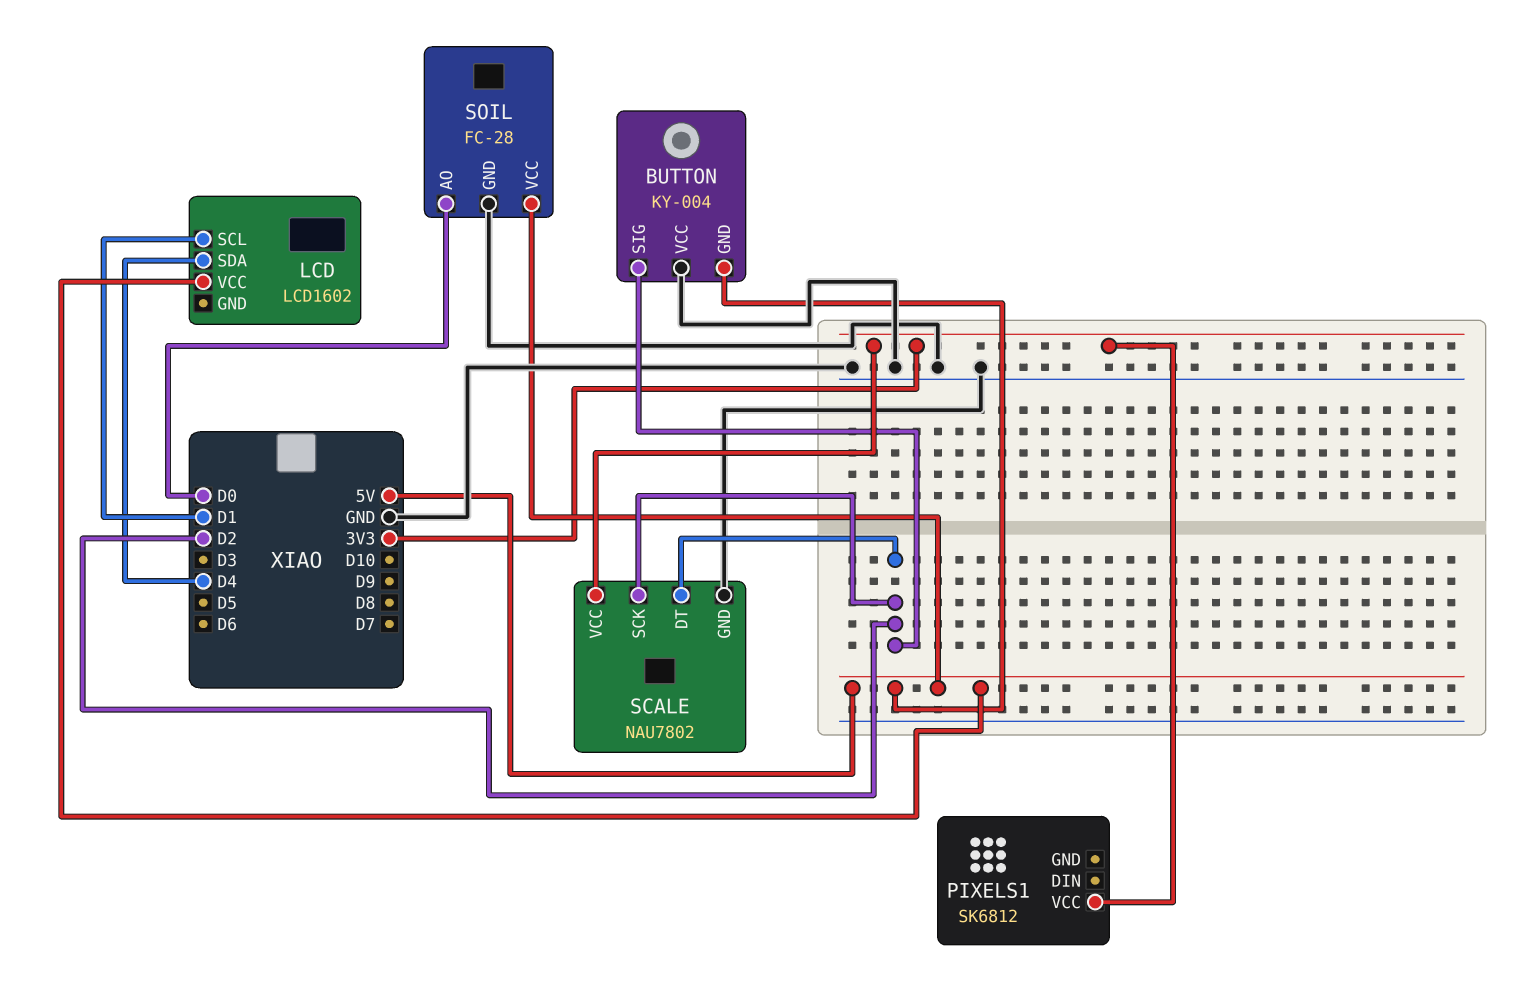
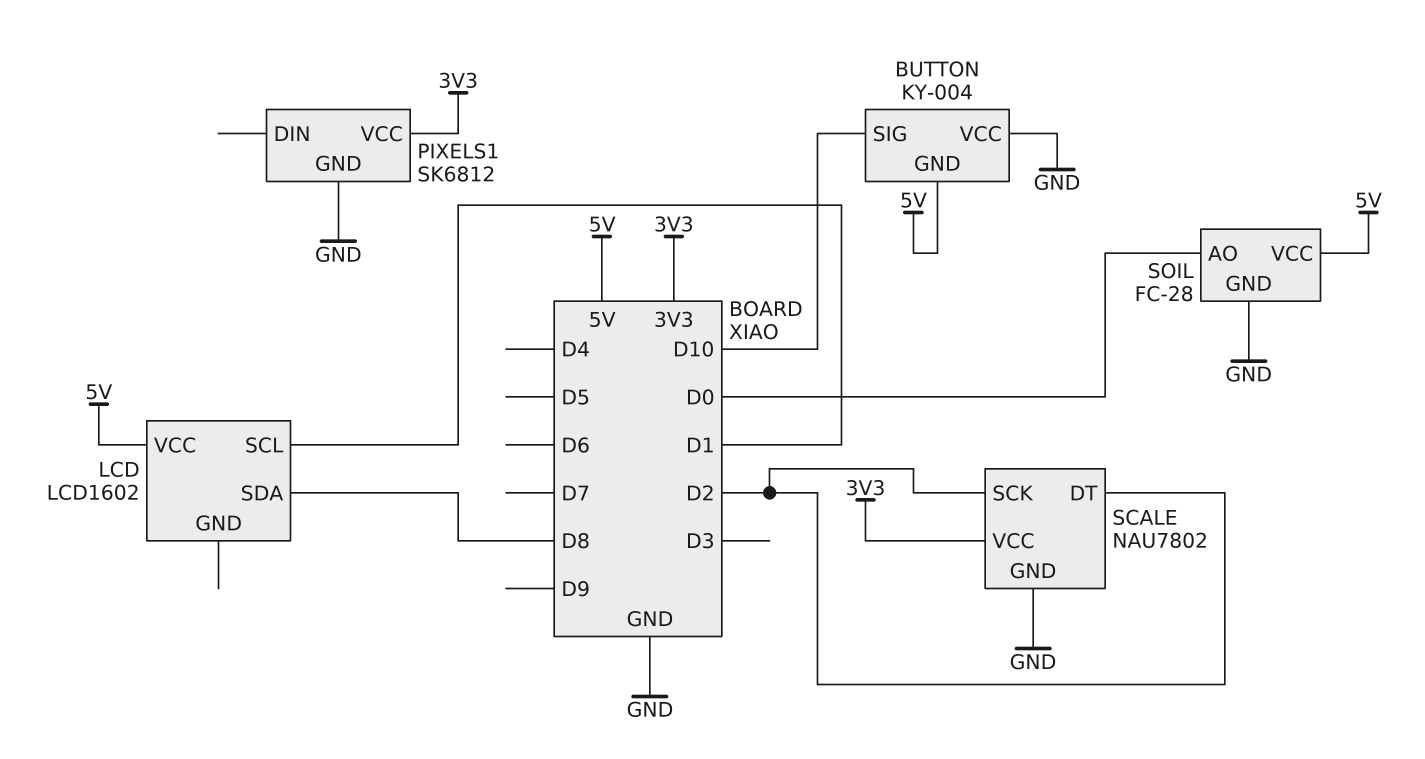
BUTTON pin SIG: D2 -> D10
LCD pin SDA: D4 -> D8
PIXELS1 pin GND: none -> GND

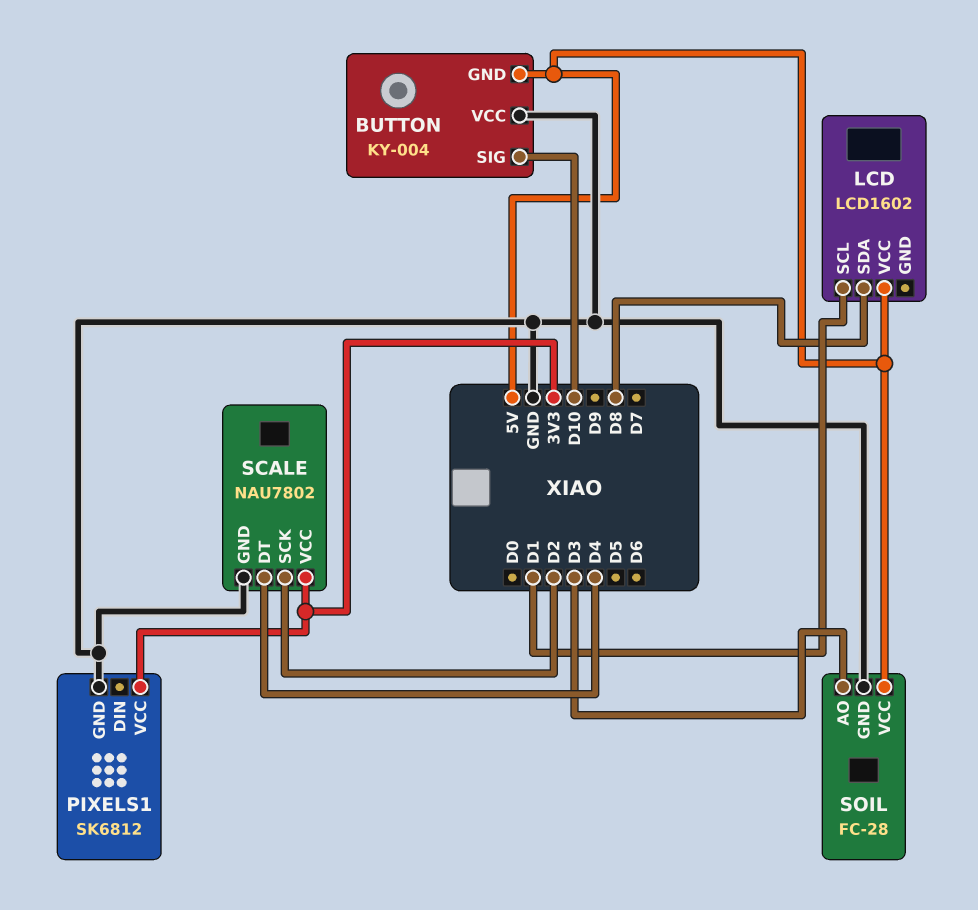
SCALE pin DT: D2 -> D4
SOIL pin AO: D0 -> D3

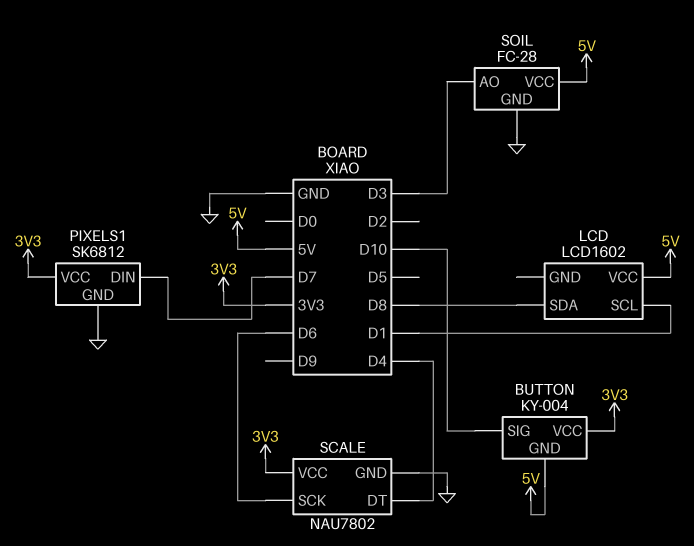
BUTTON pin VCC: GND -> 3V3
PIXELS1 pin DIN: none -> D7
SCALE pin SCK: D2 -> D6

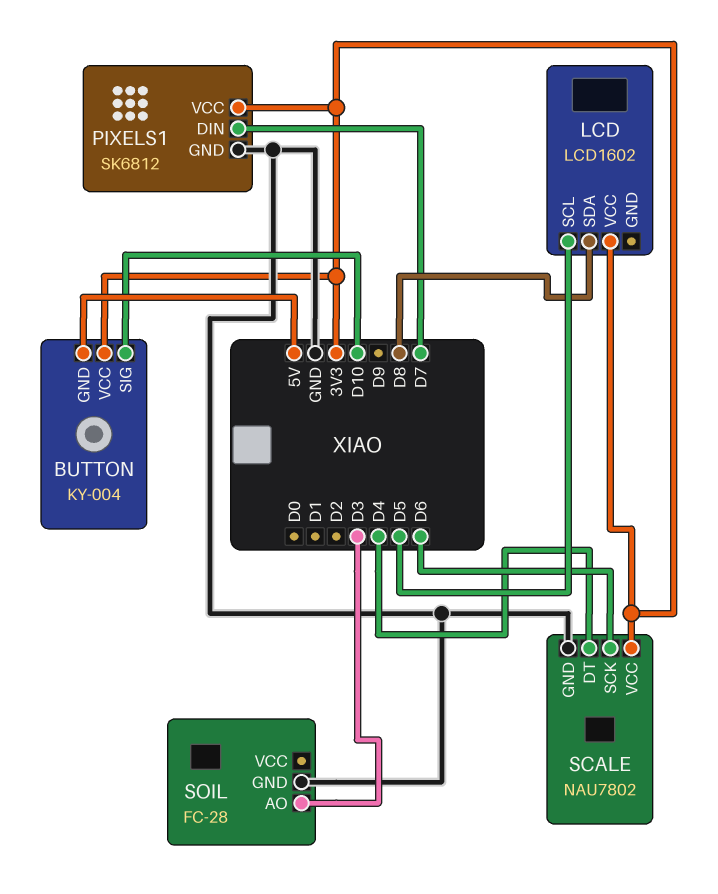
LCD pin SCL: D1 -> D5
LCD pin VCC: 5V -> 3V3
SOIL pin VCC: 5V -> none

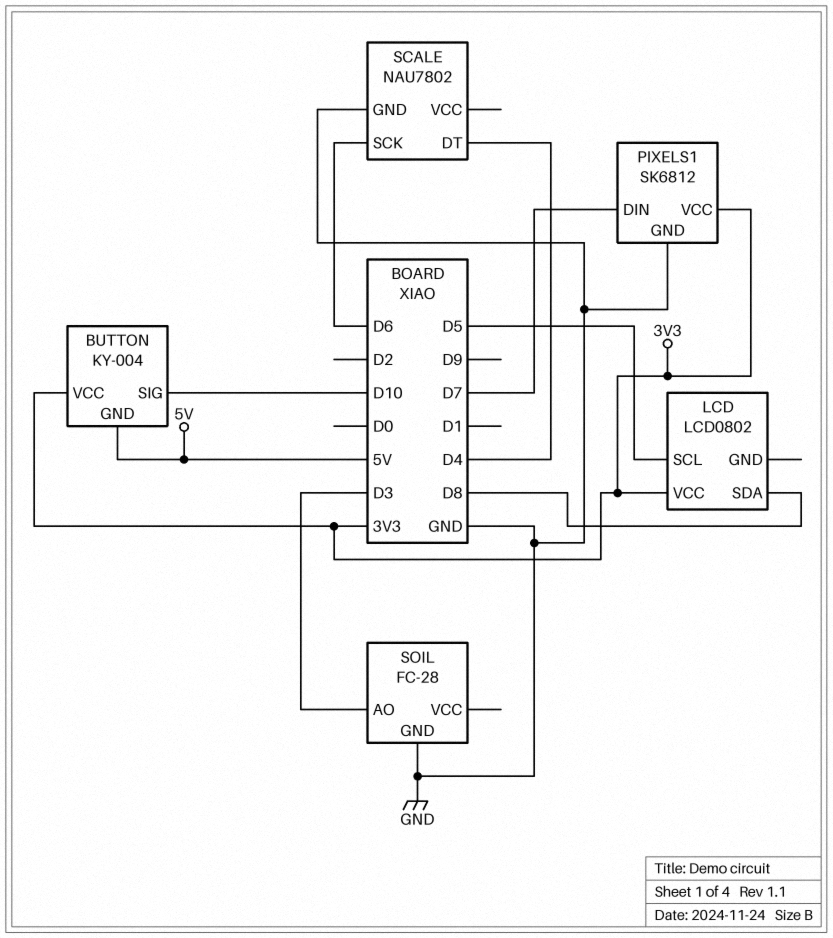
LCD: LCD1602 -> LCD0802
SCALE pin VCC: 3V3 -> none

